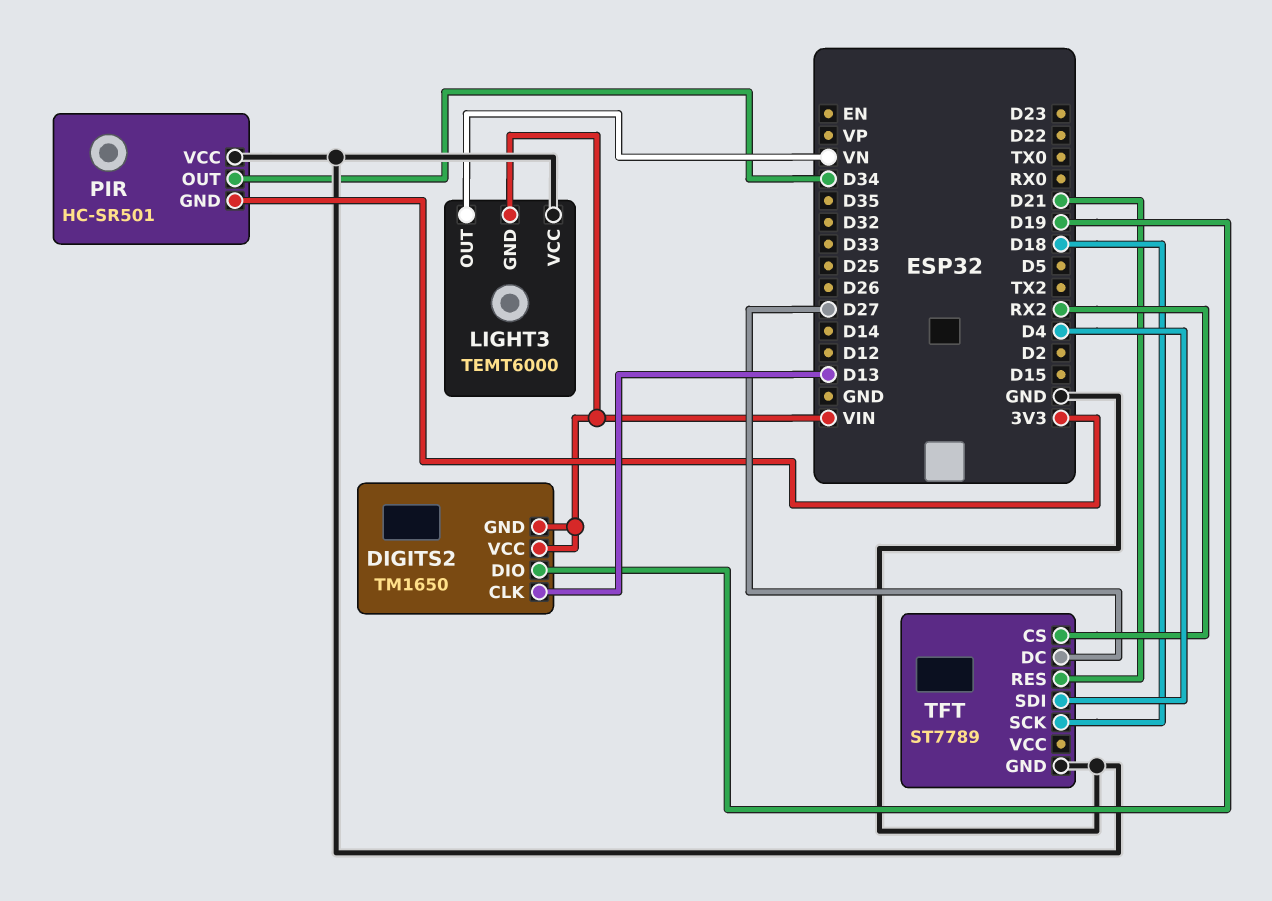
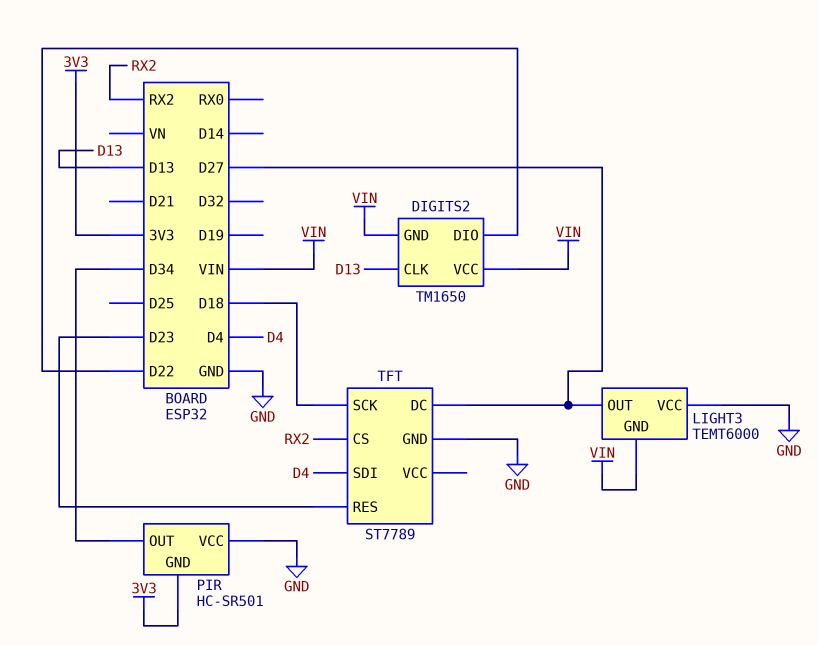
DIGITS2 pin DIO: D19 -> D22
LIGHT3 pin OUT: VN -> D27
TFT pin RES: D21 -> D23

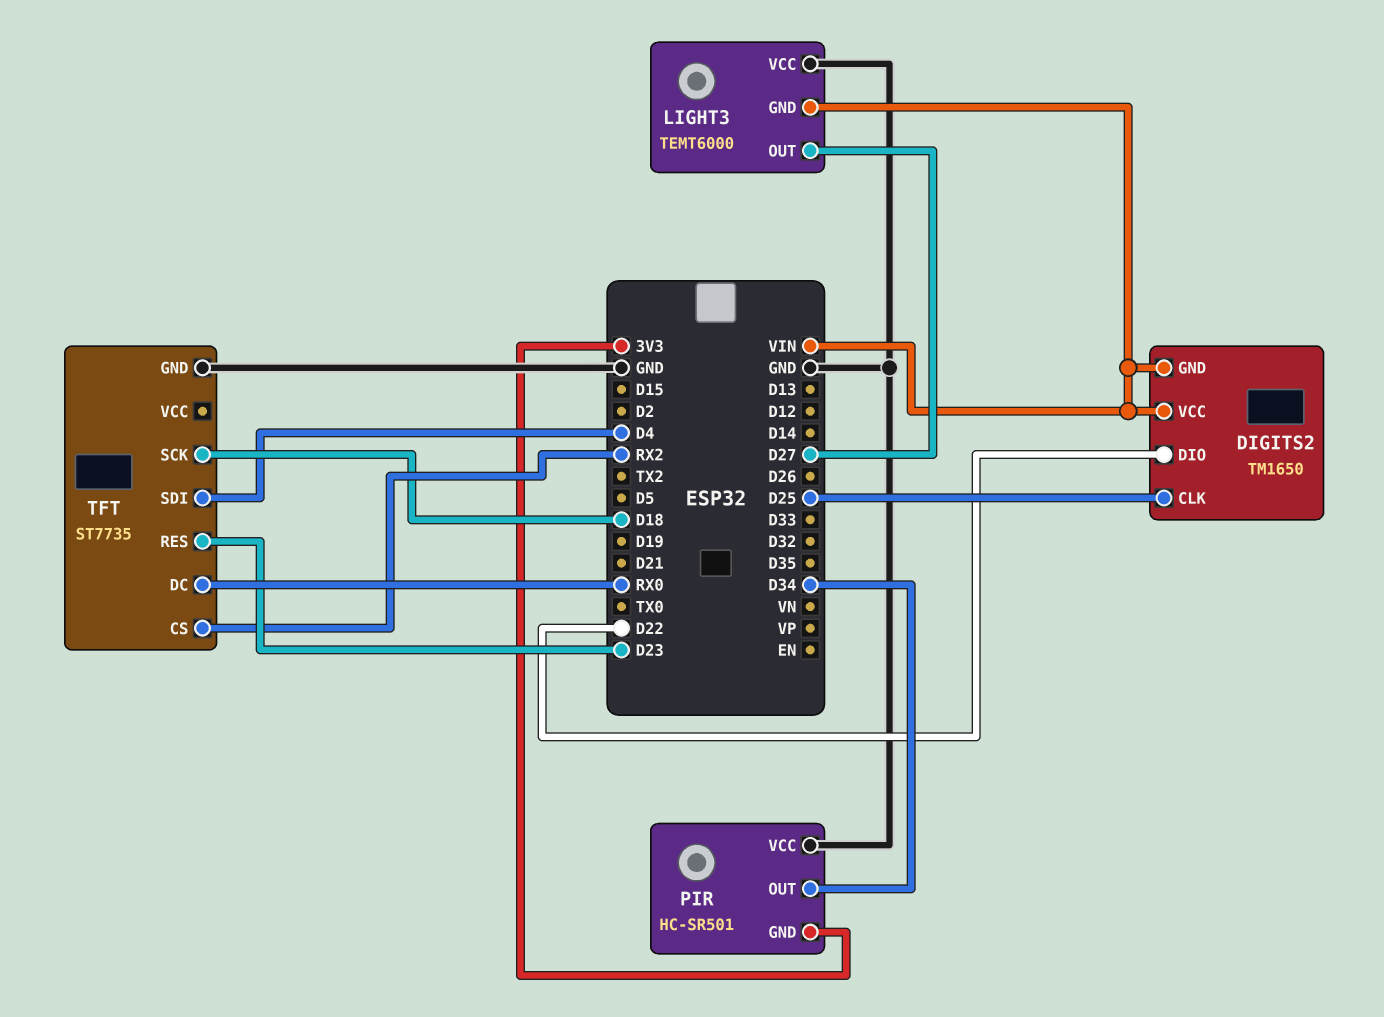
DIGITS2 pin CLK: D13 -> D25
TFT: ST7789 -> ST7735
TFT pin DC: D27 -> RX0

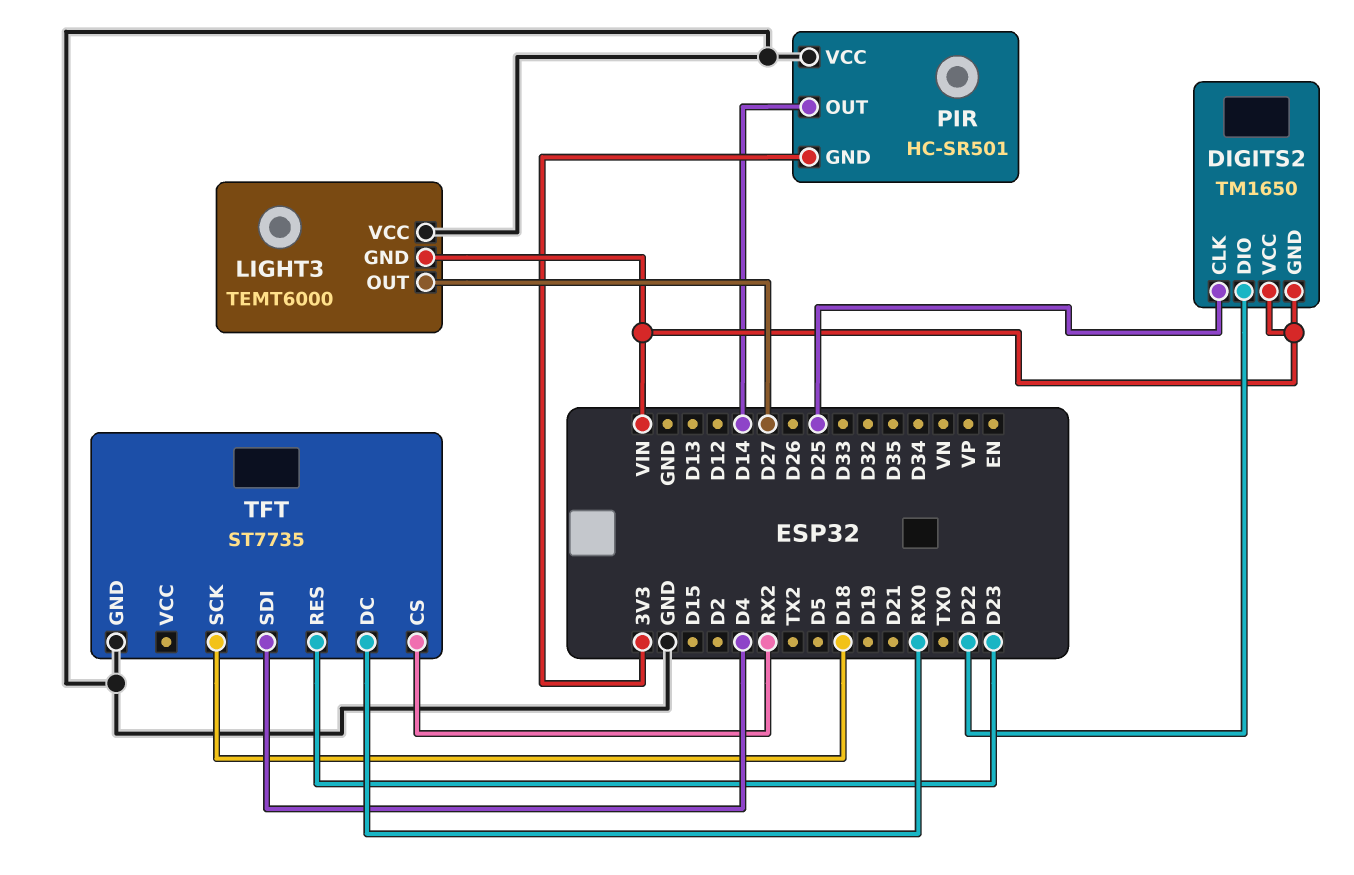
PIR pin OUT: D34 -> D14

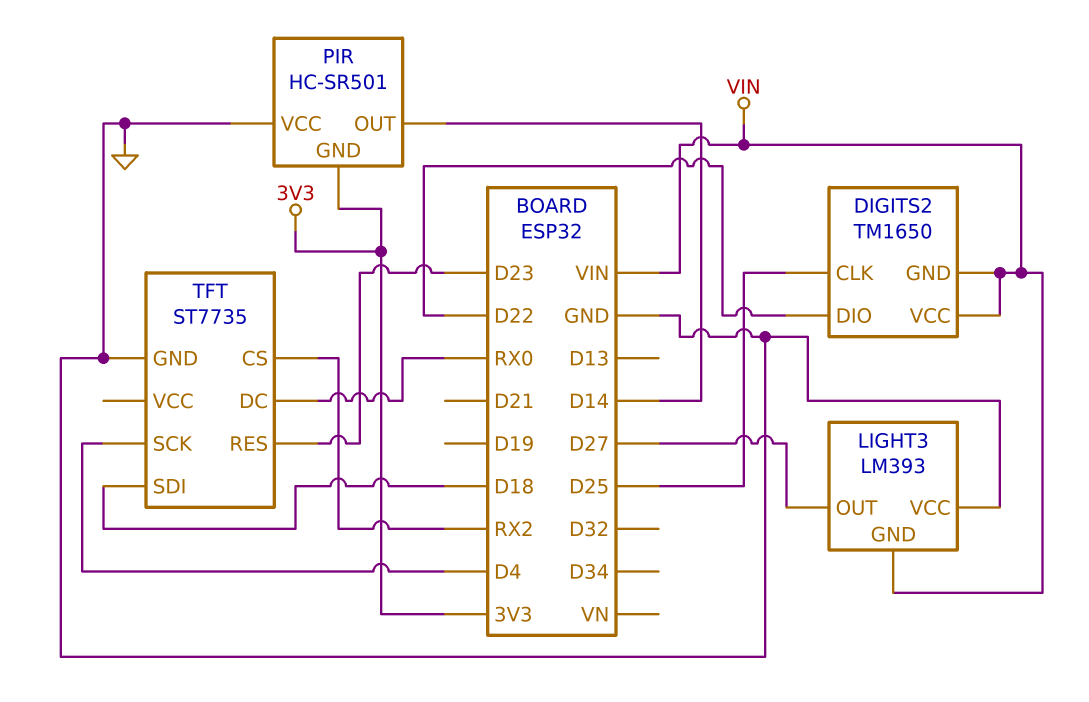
LIGHT3: TEMT6000 -> LM393
TFT pin SCK: D18 -> D4
TFT pin SDI: D4 -> D18

